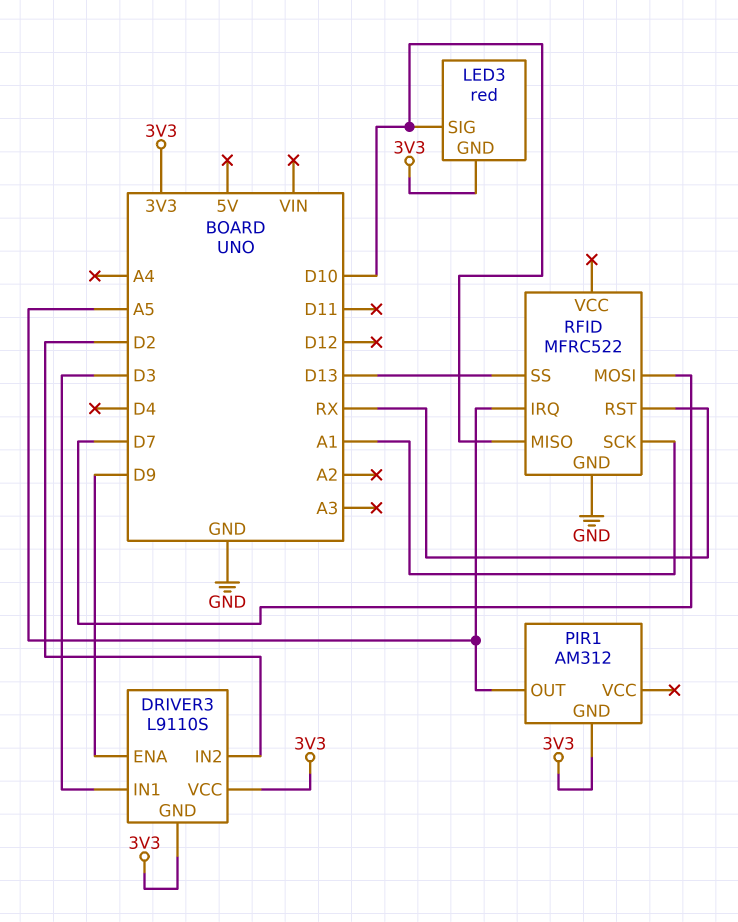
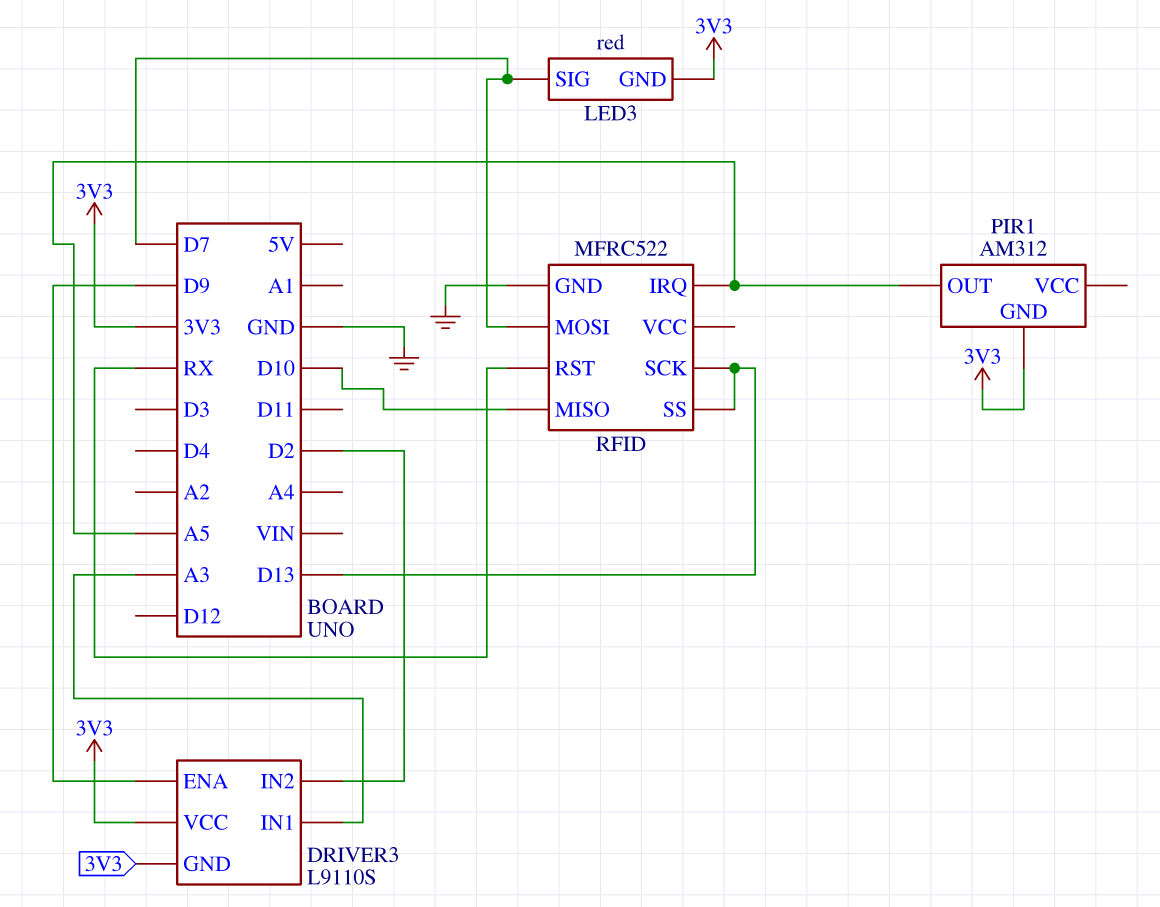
DRIVER3 pin IN1: D3 -> A3
LED3 pin SIG: D10 -> D7
RFID pin SCK: A1 -> D13

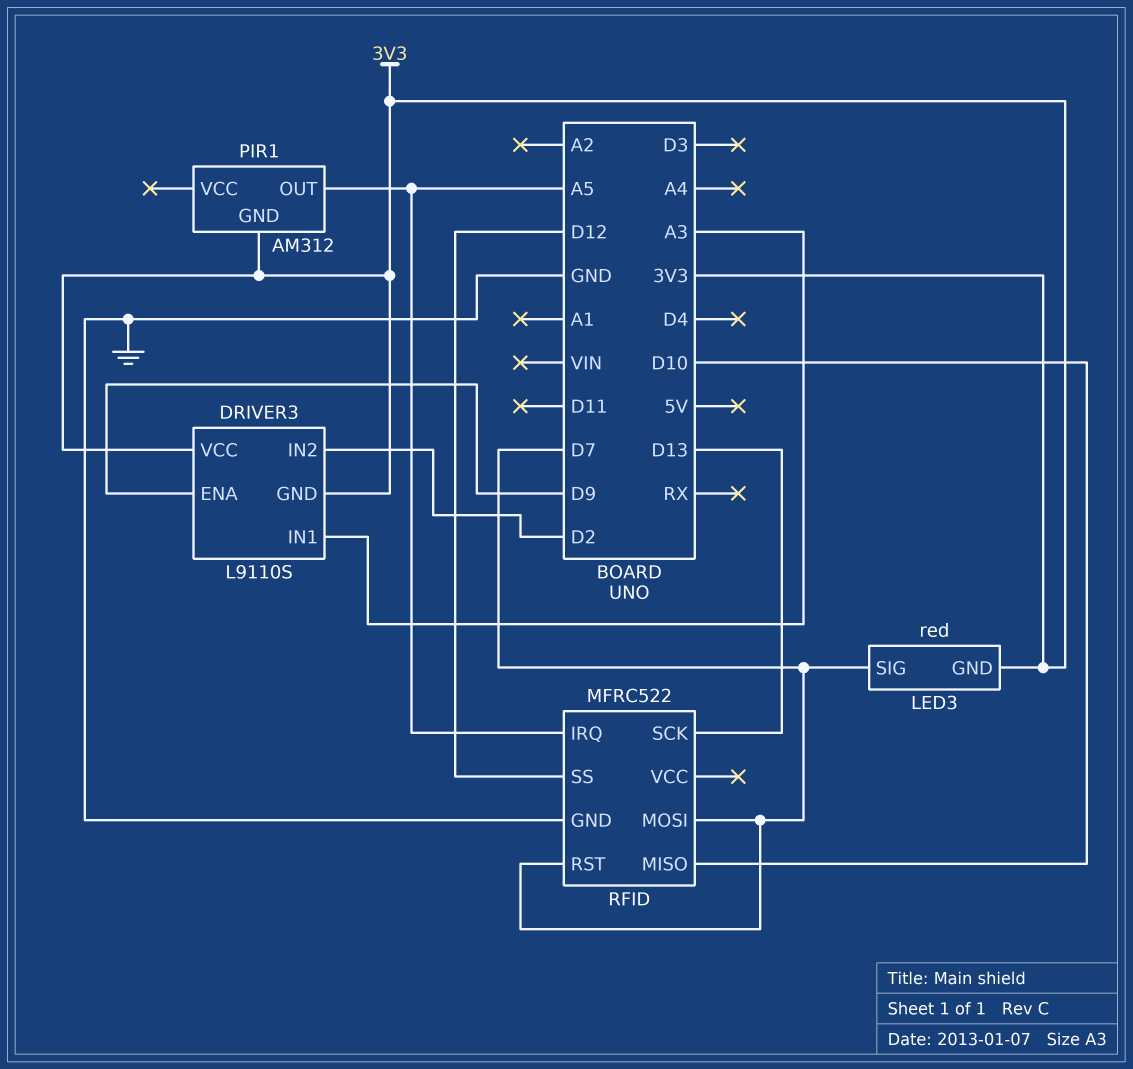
RFID pin RST: RX -> D7
RFID pin SS: D13 -> D12

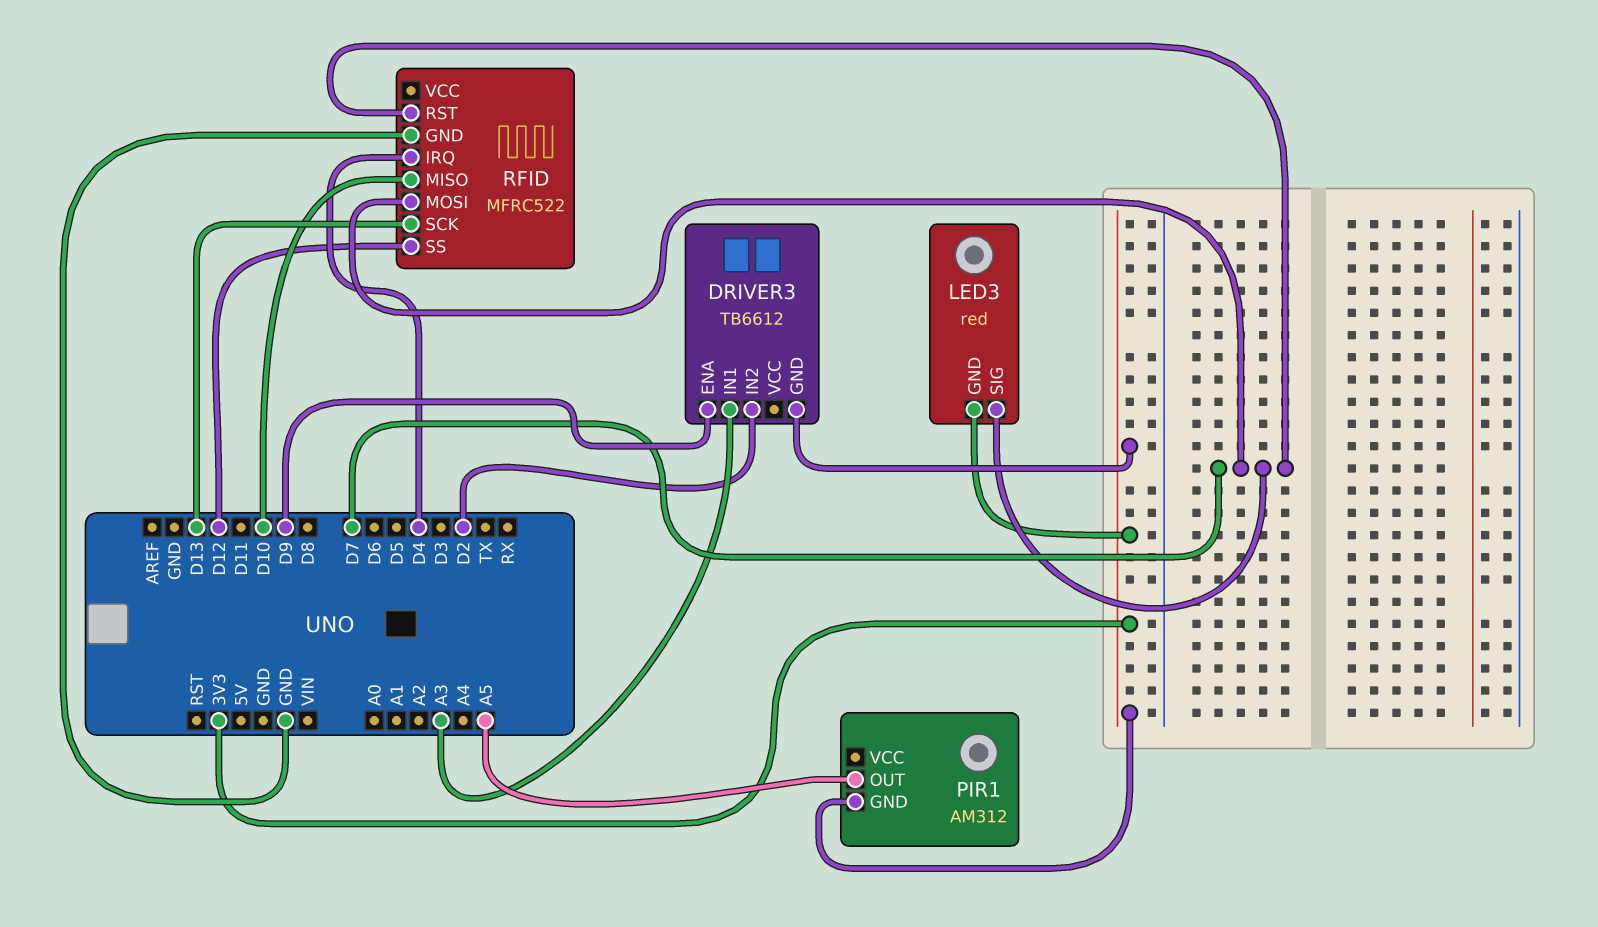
DRIVER3: L9110S -> TB6612
DRIVER3 pin VCC: 3V3 -> none
RFID pin IRQ: A5 -> D4

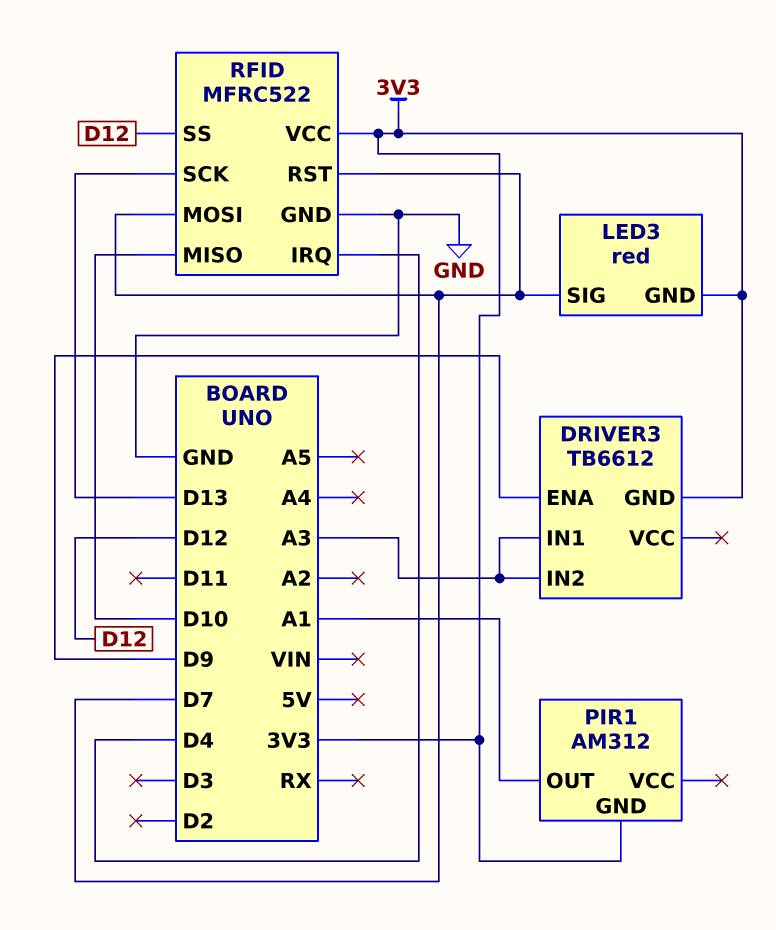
DRIVER3 pin IN2: D2 -> A3
PIR1 pin OUT: A5 -> A1
RFID pin VCC: none -> 3V3

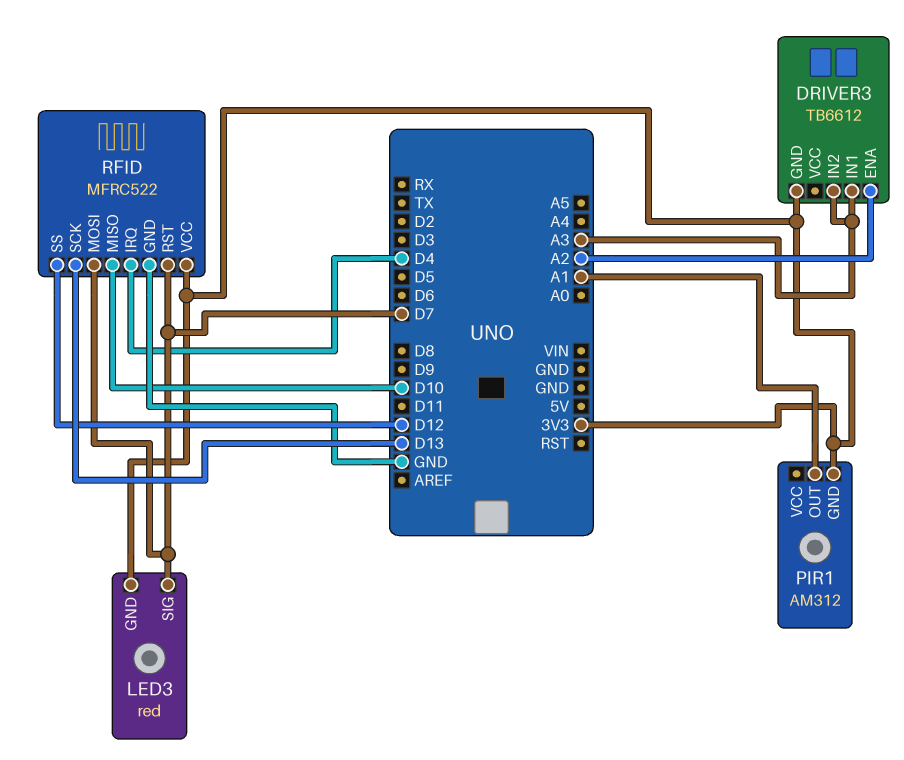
DRIVER3 pin ENA: D9 -> A2

